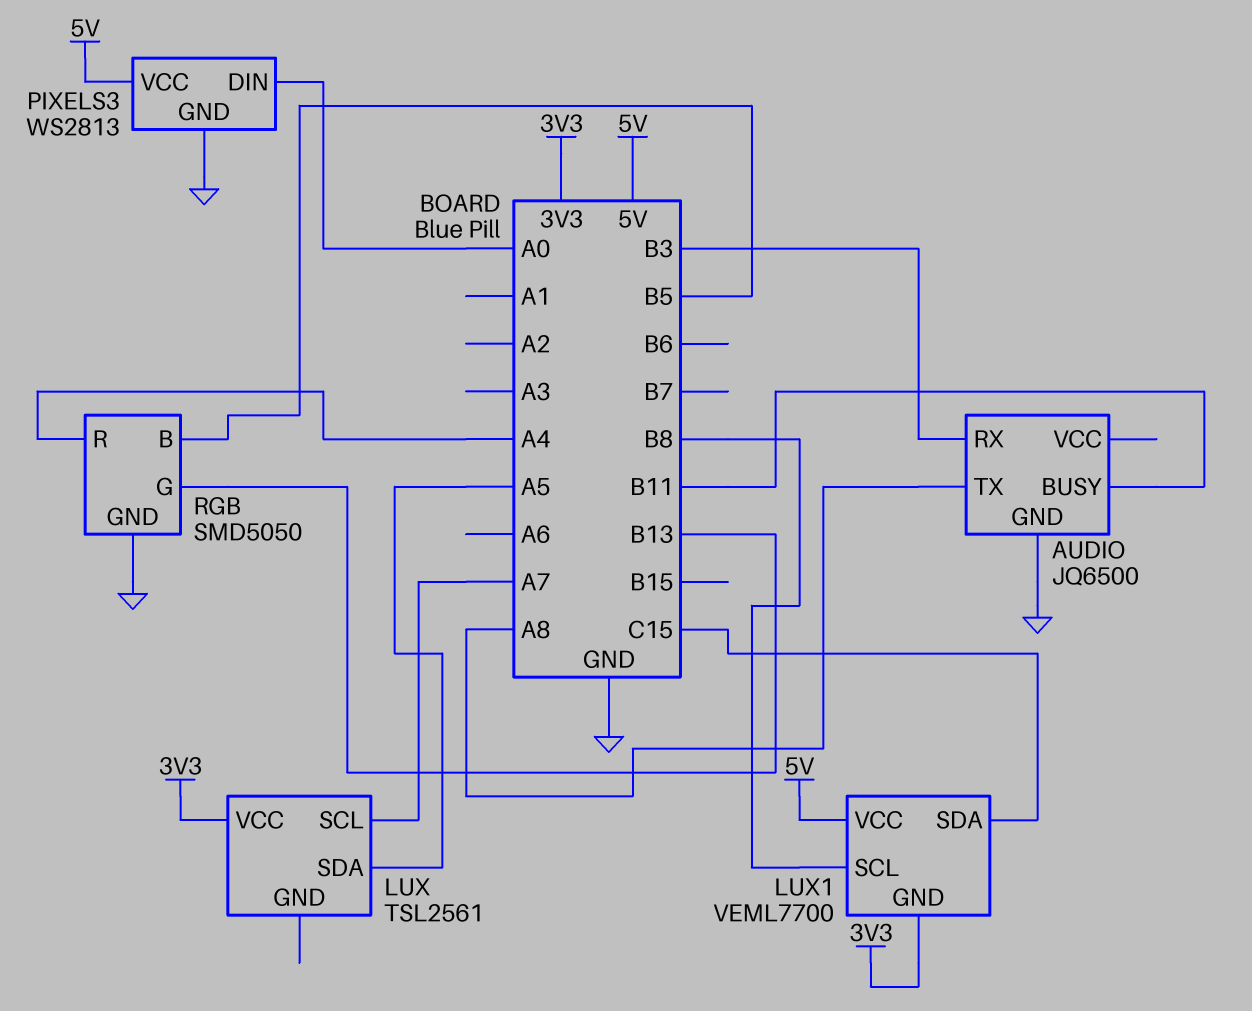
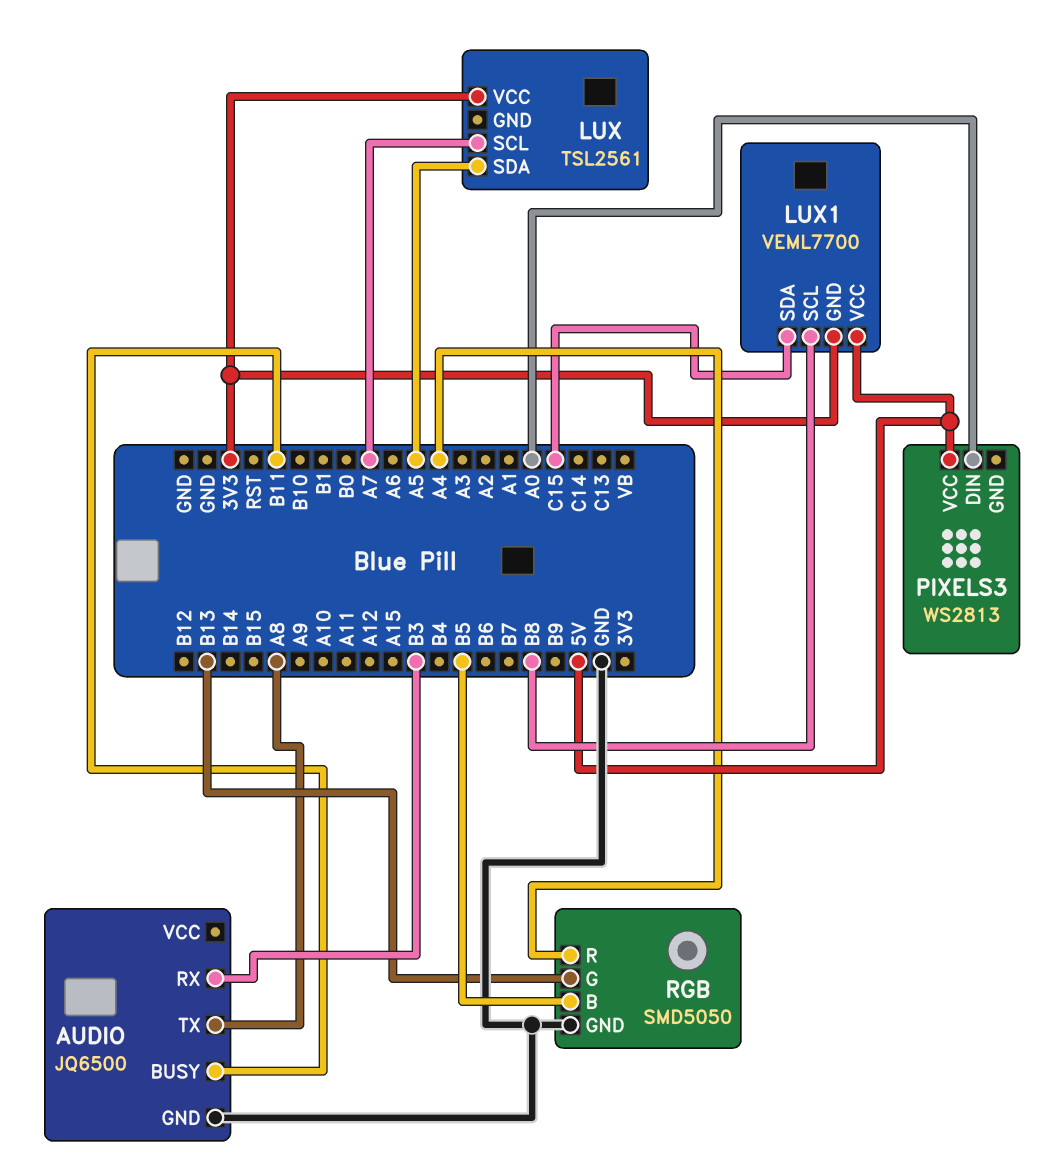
PIXELS3 pin GND: GND -> none

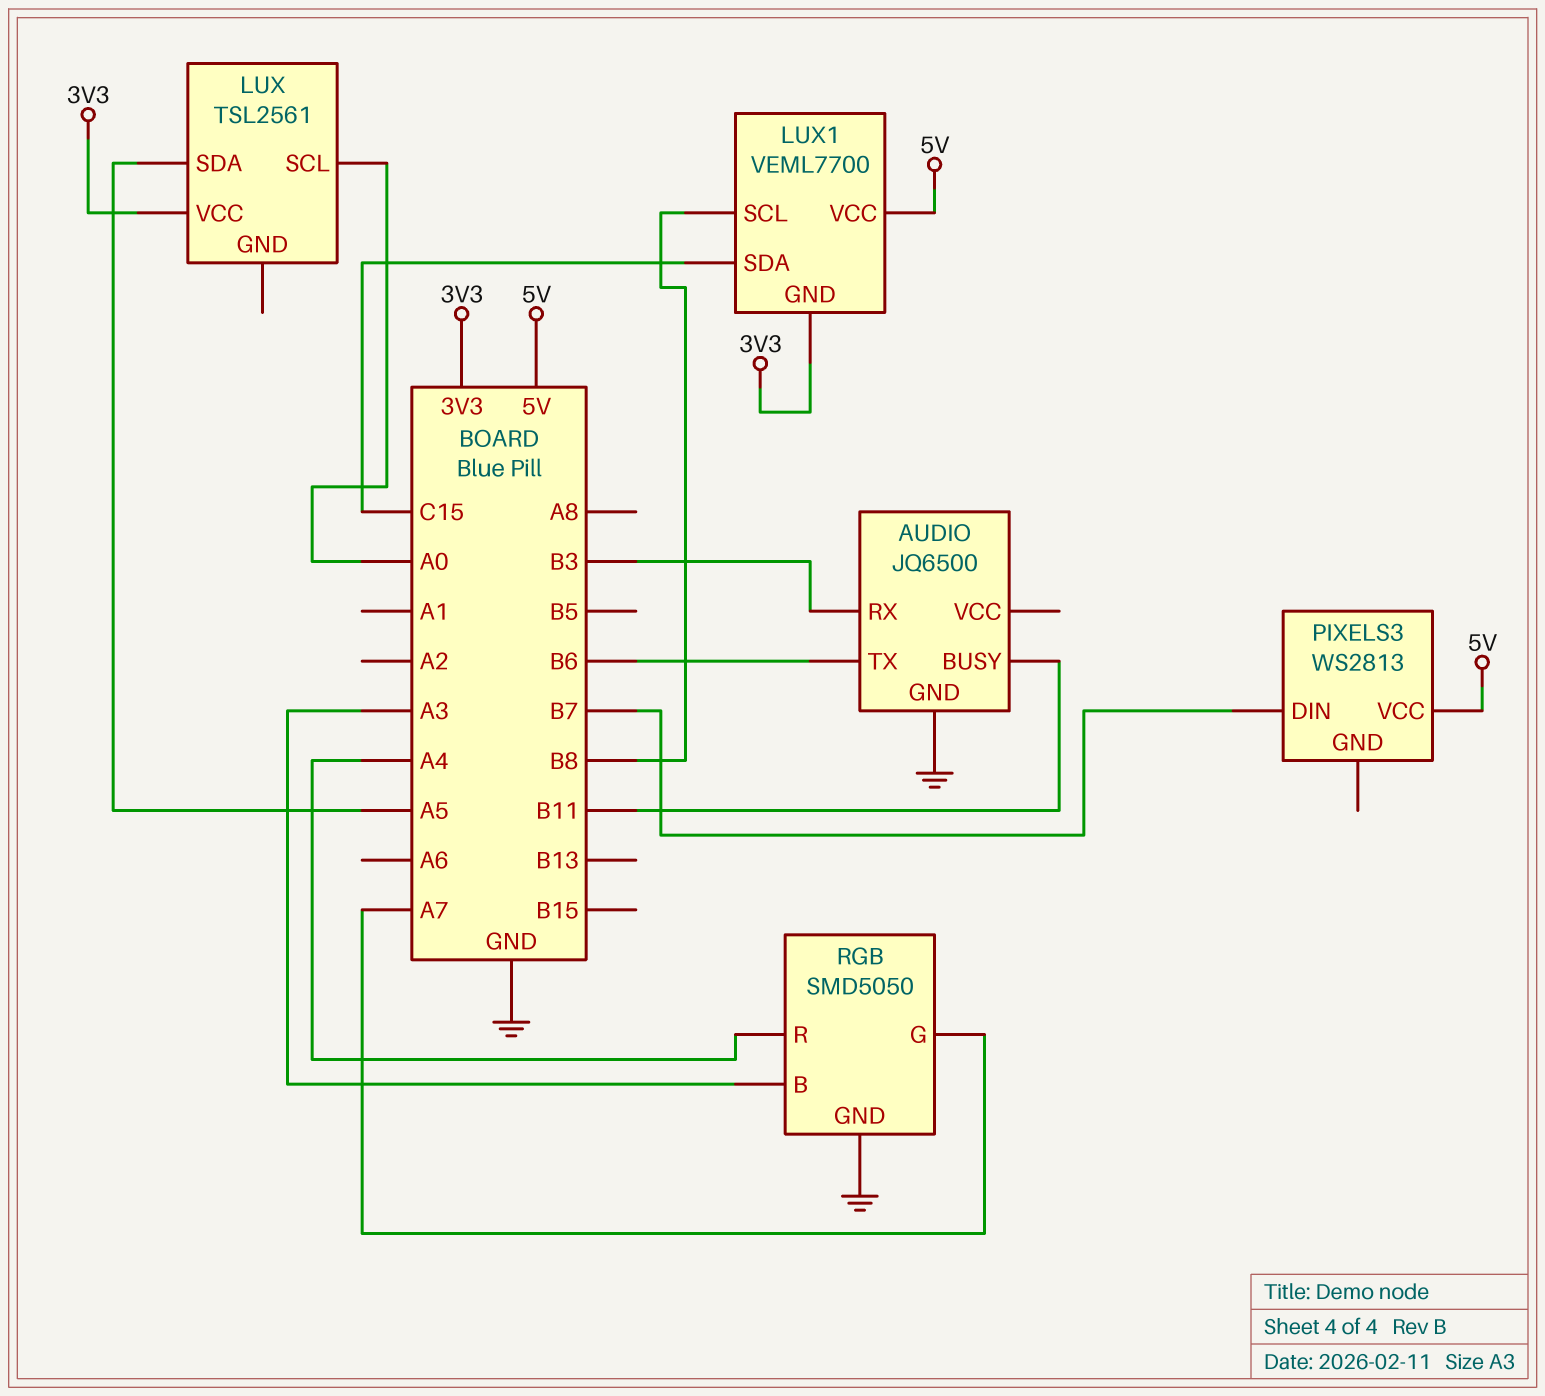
AUDIO pin TX: A8 -> B6
LUX pin SCL: A7 -> A0
PIXELS3 pin DIN: A0 -> B7
RGB pin B: B5 -> A3
RGB pin G: B13 -> A7

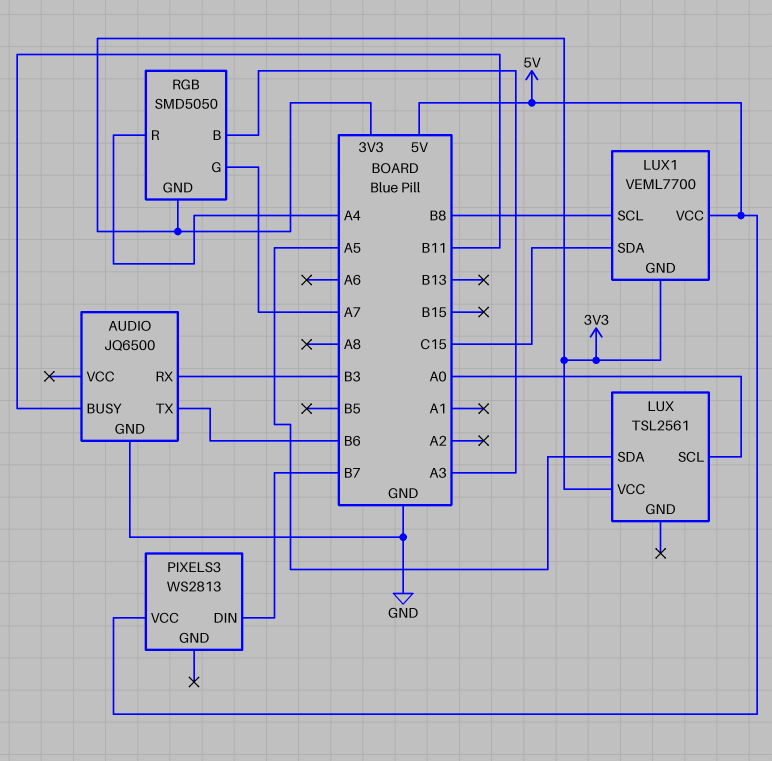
RGB pin GND: GND -> 3V3

